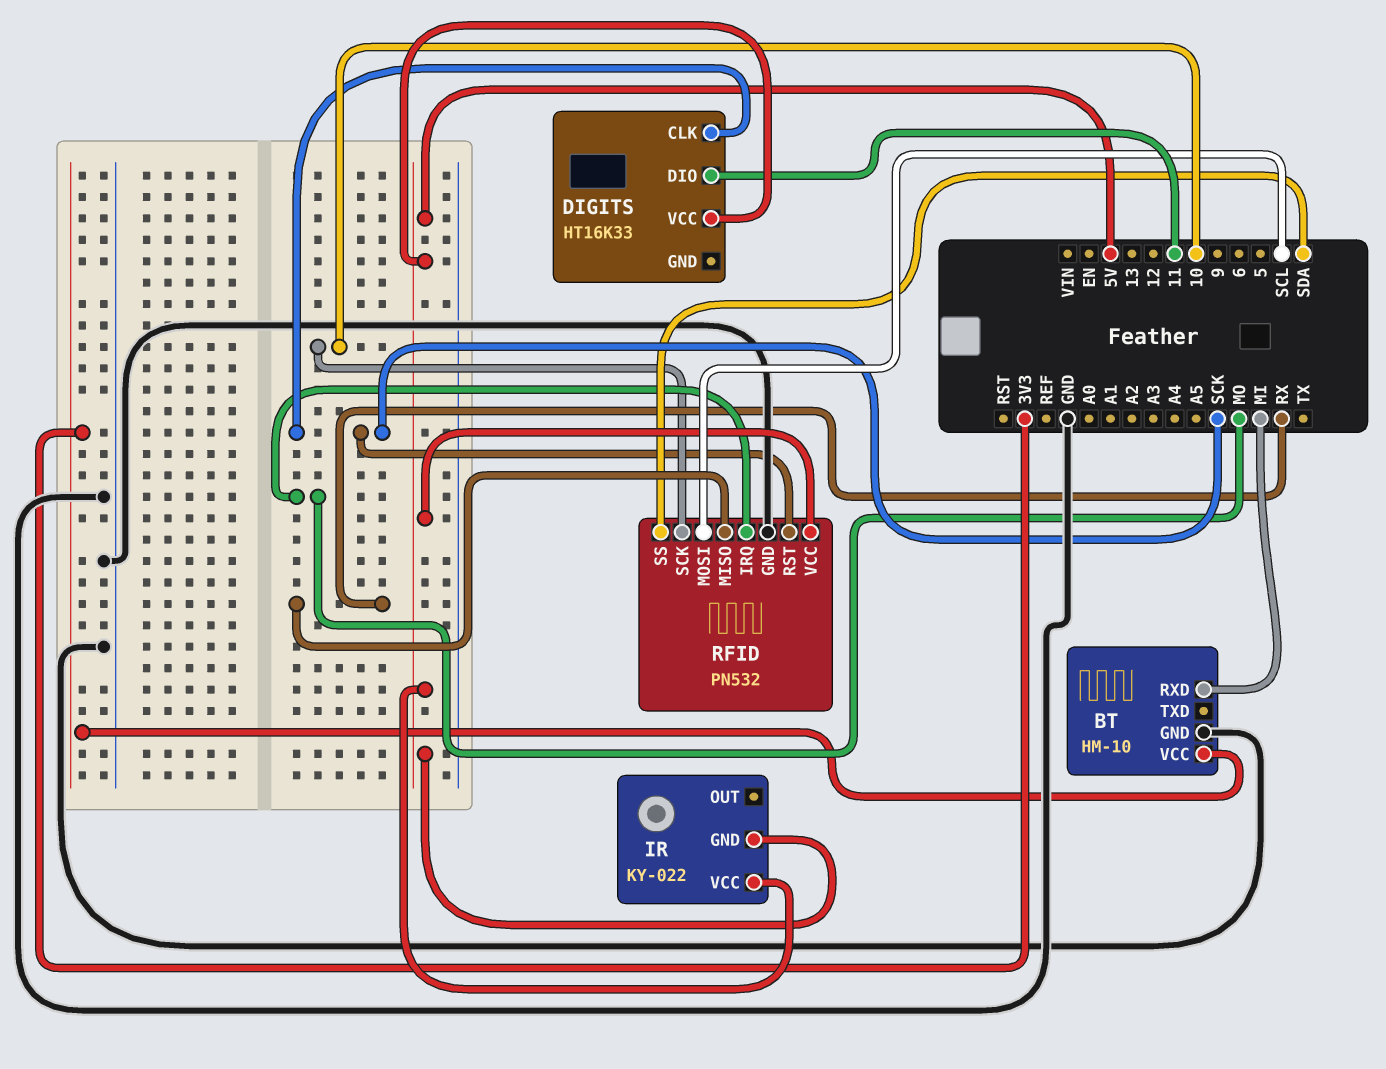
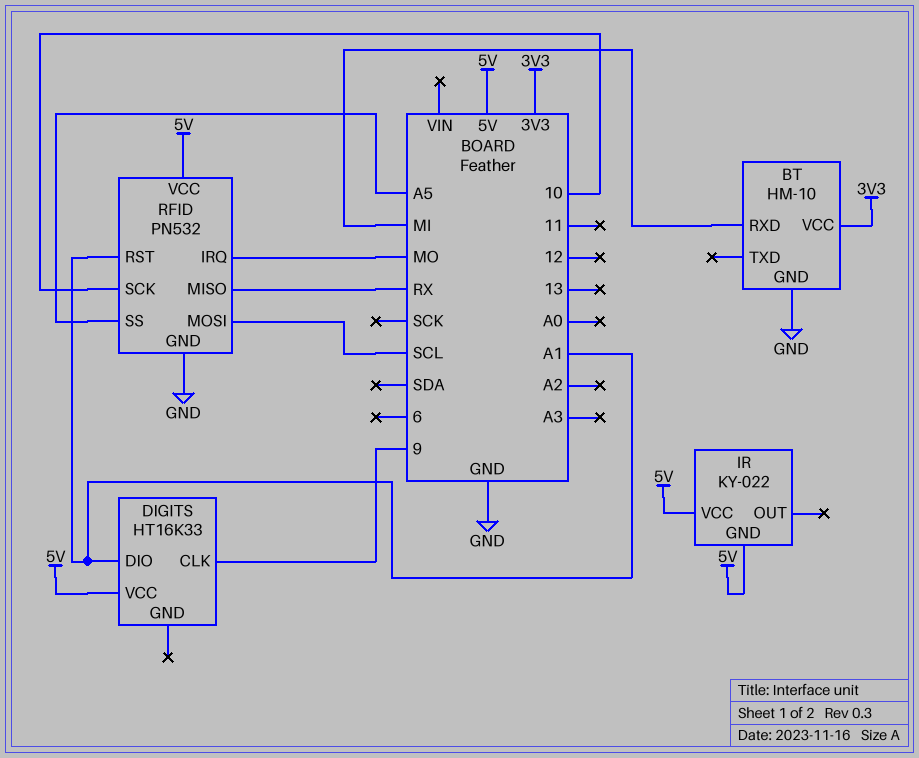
DIGITS pin CLK: SCK -> 9
DIGITS pin DIO: 11 -> A1
RFID pin RST: SCK -> A1
RFID pin SS: SDA -> A5

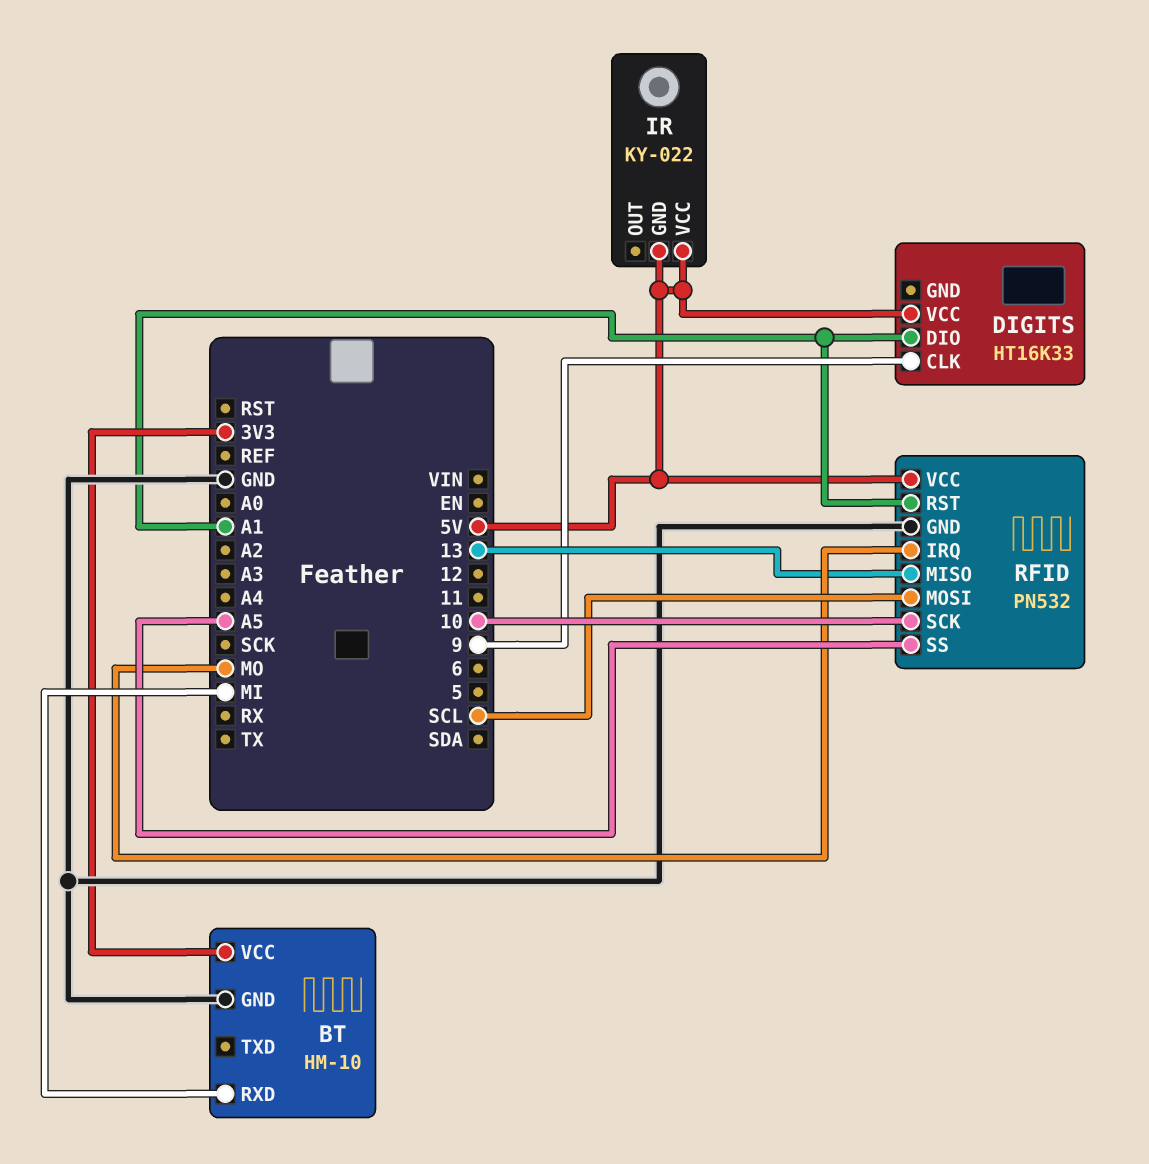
RFID pin MISO: RX -> 13

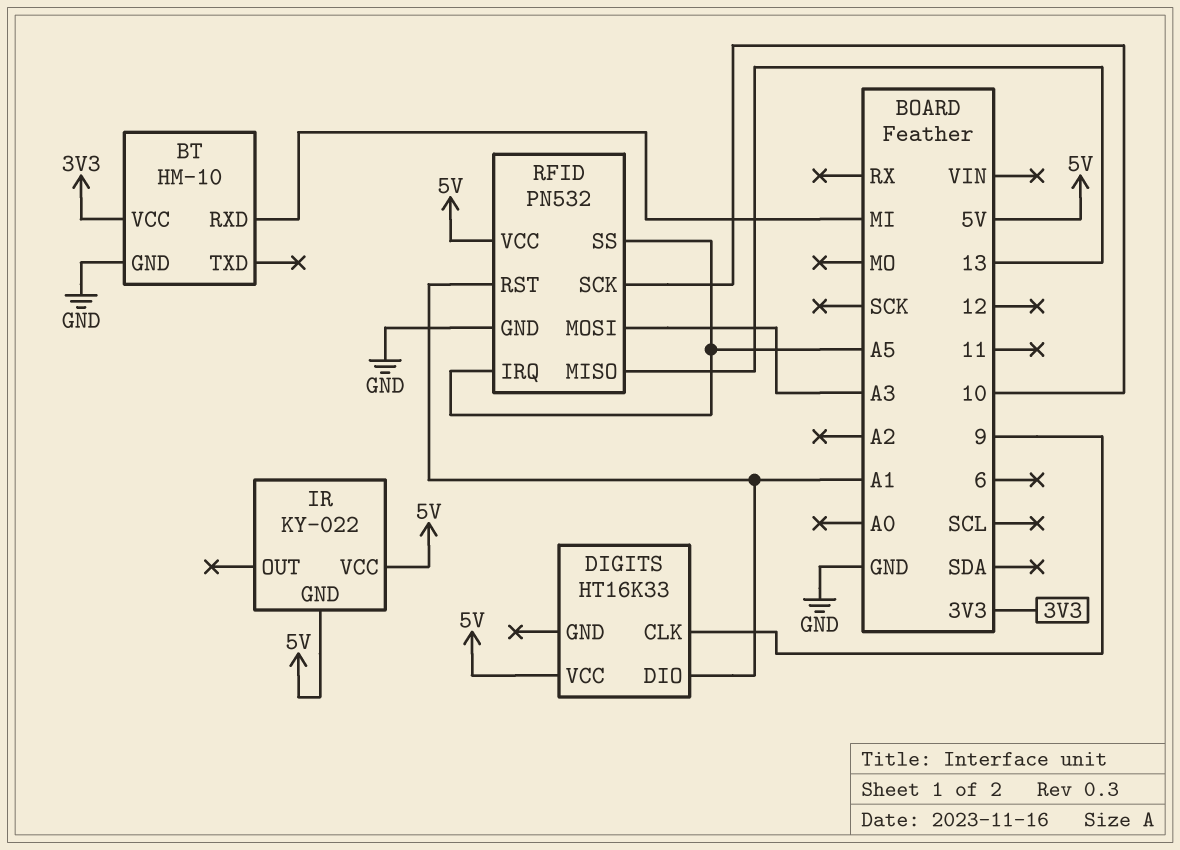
RFID pin IRQ: MO -> A5
RFID pin MOSI: SCL -> A3

